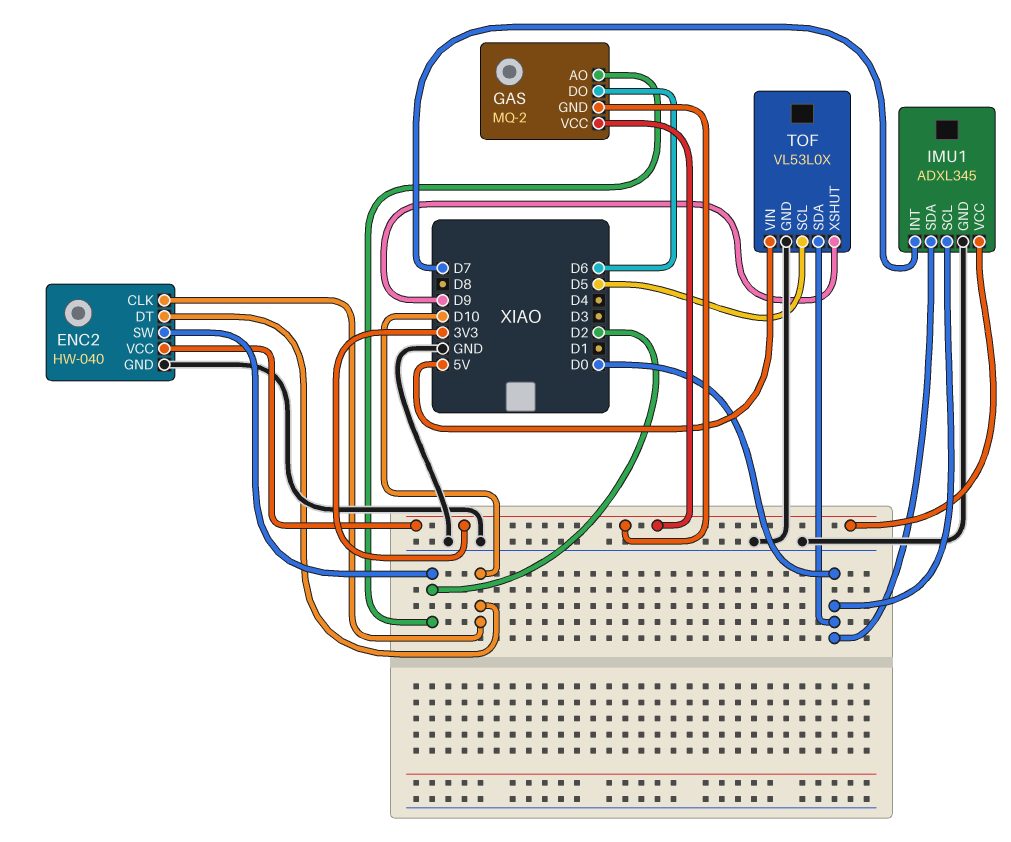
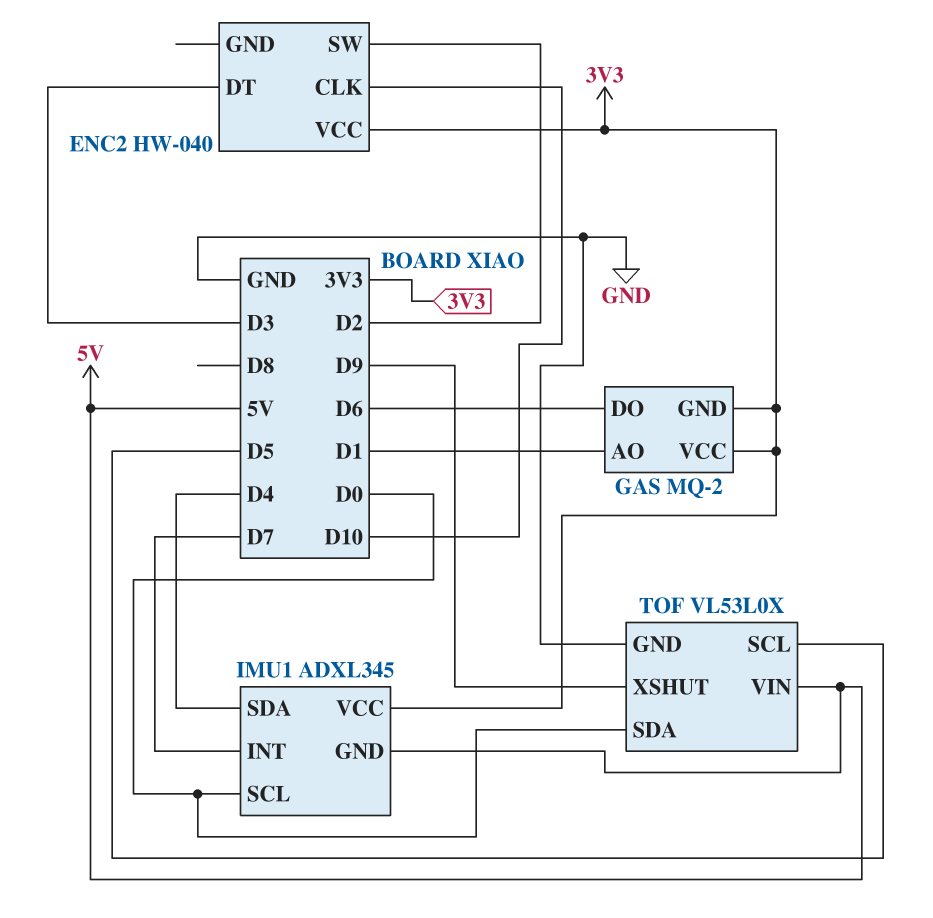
ENC2 pin DT: D10 -> D3
ENC2 pin GND: GND -> none
GAS pin AO: D2 -> D1
IMU1 pin GND: GND -> 5V
IMU1 pin SDA: D0 -> D4

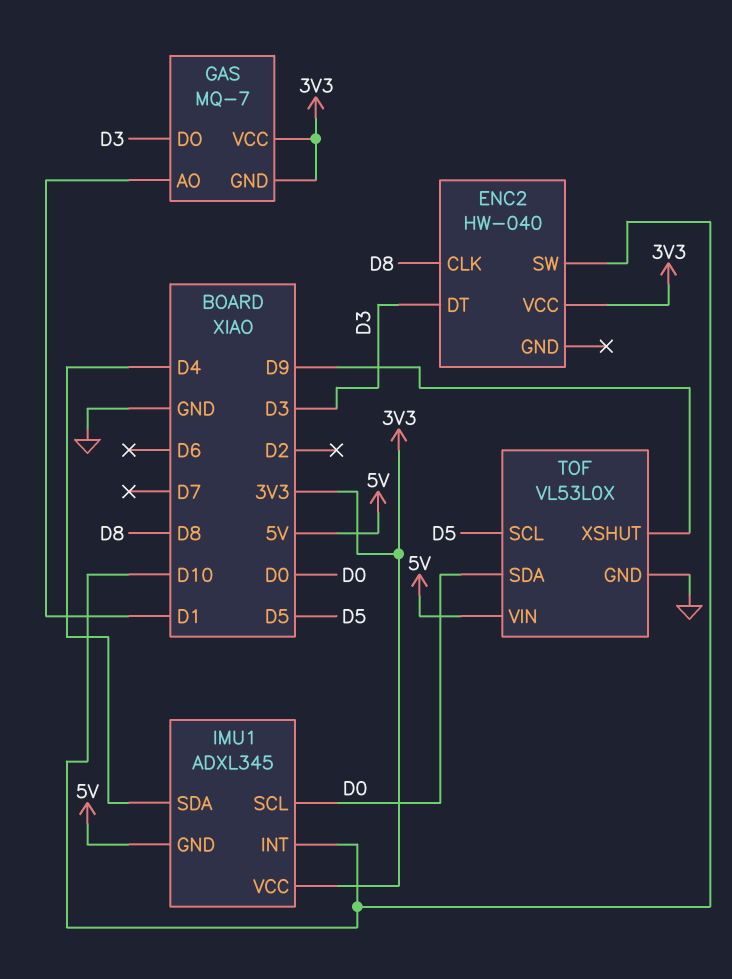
ENC2 pin CLK: D10 -> D8
ENC2 pin SW: D2 -> D10
GAS: MQ-2 -> MQ-7
GAS pin DO: D6 -> D3
IMU1 pin INT: D7 -> D10

